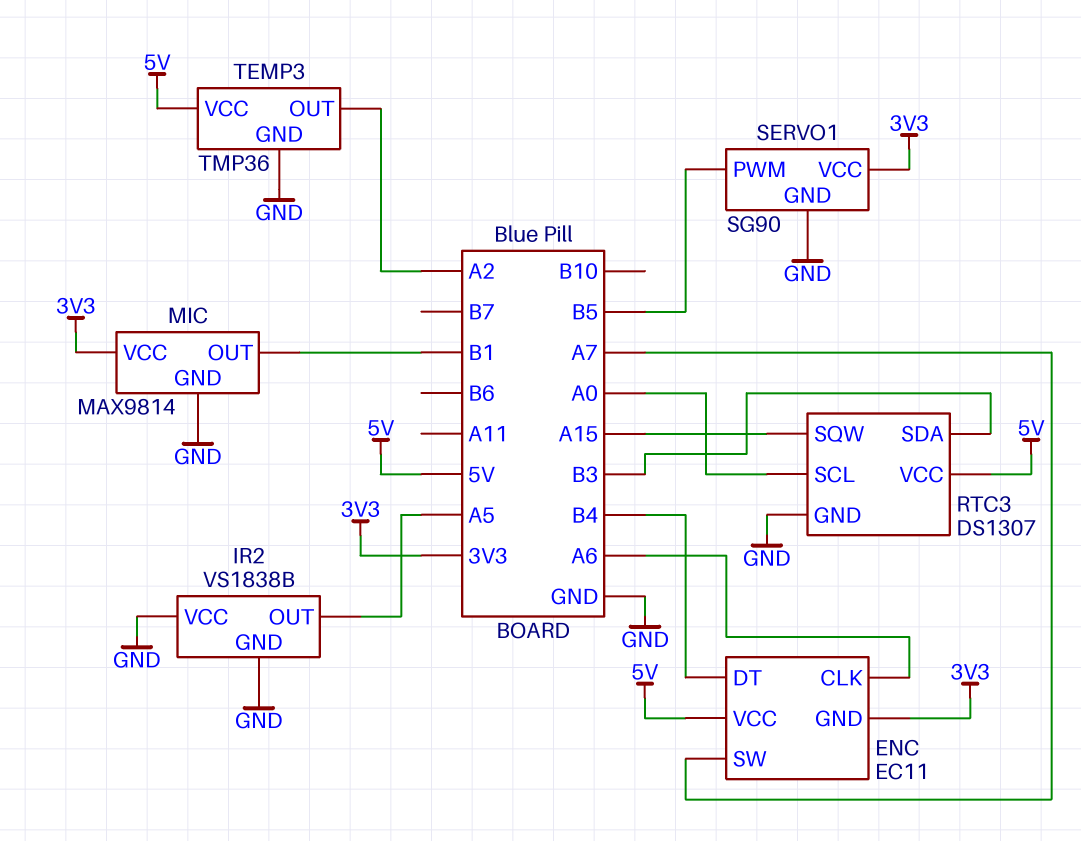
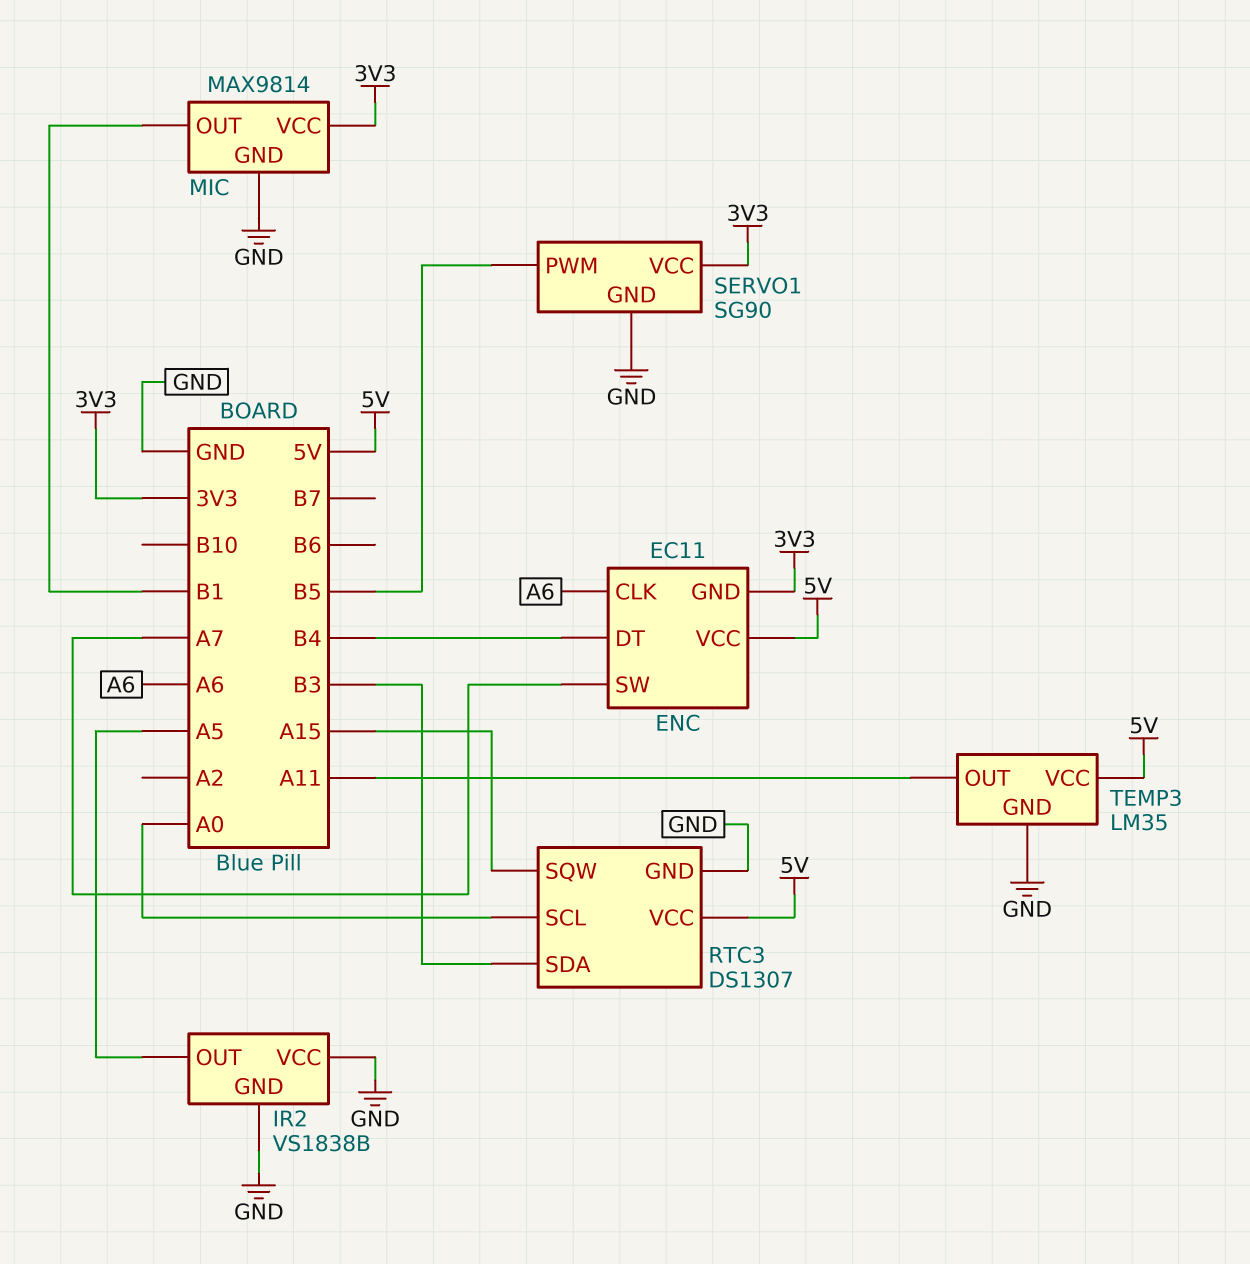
TEMP3: TMP36 -> LM35
TEMP3 pin OUT: A2 -> A11

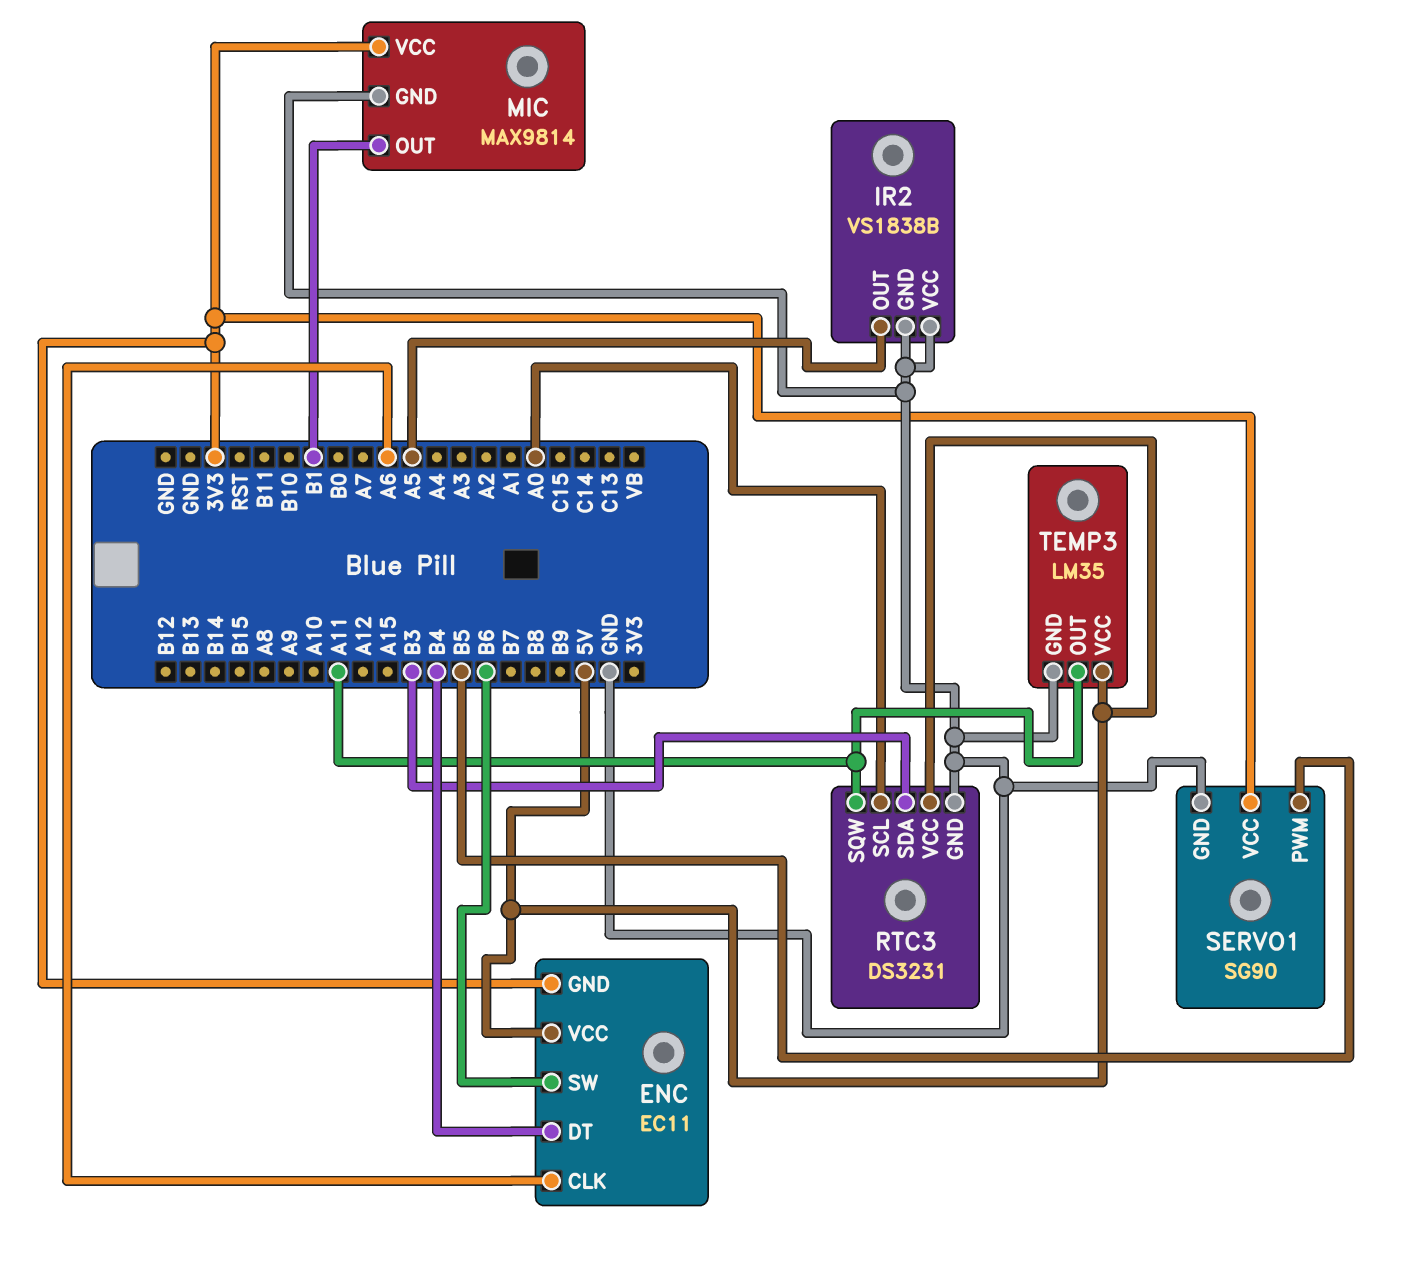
ENC pin SW: A7 -> B6
RTC3: DS1307 -> DS3231
RTC3 pin SQW: A15 -> A11

